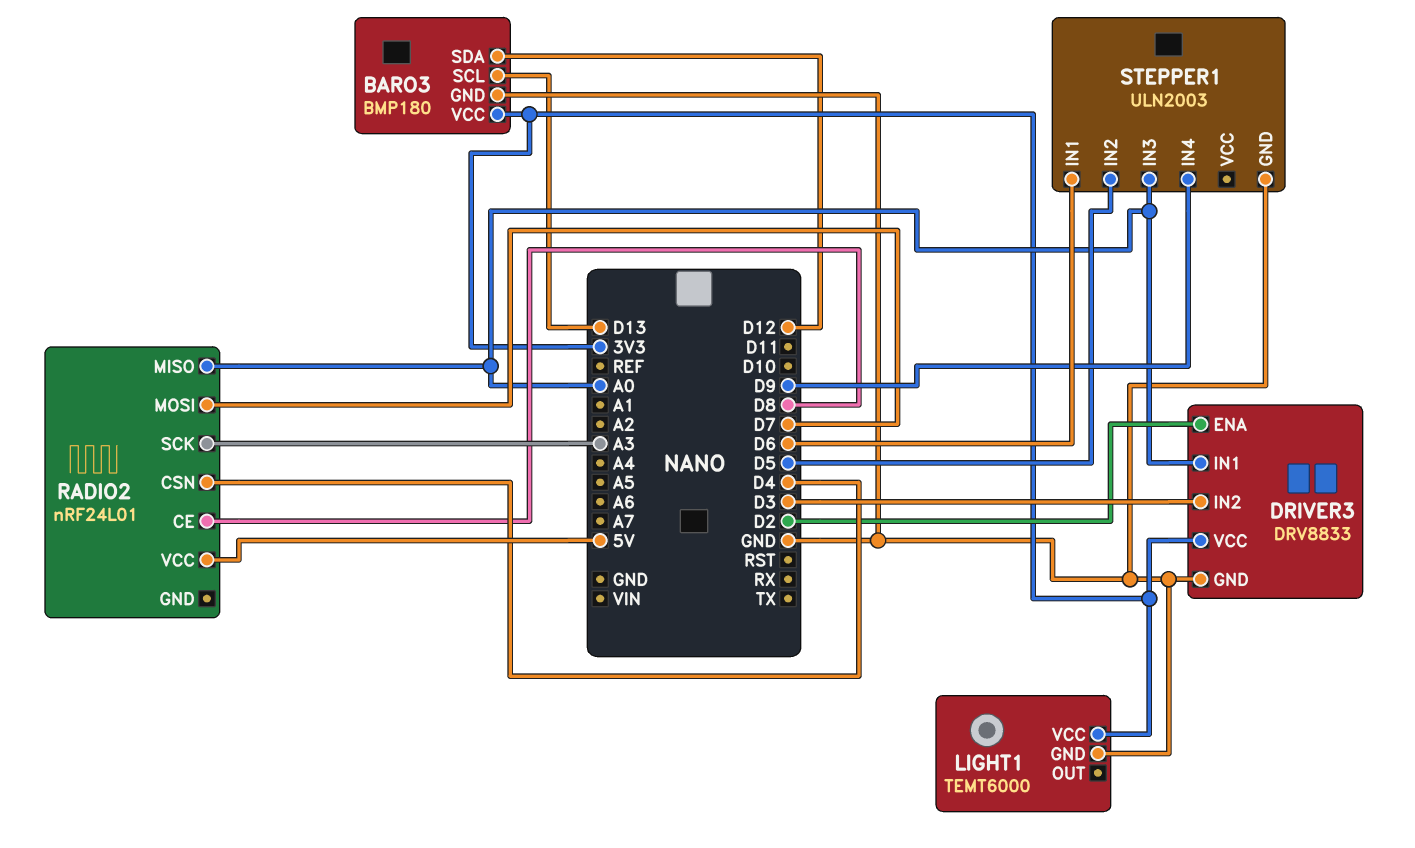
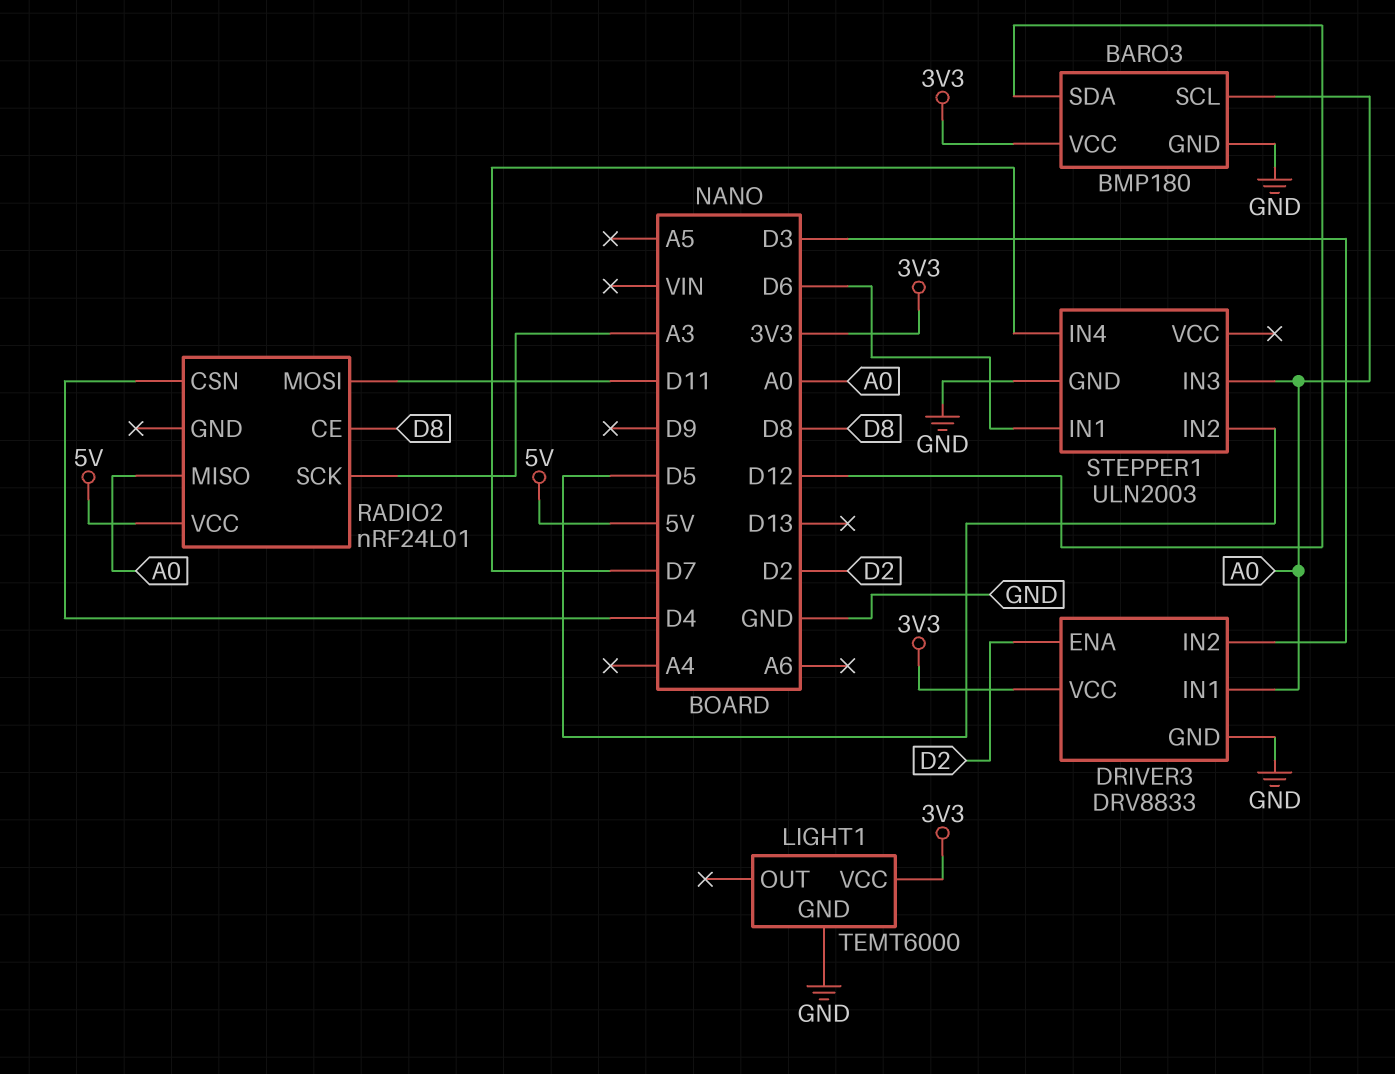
BARO3 pin SCL: D13 -> A0
RADIO2 pin MOSI: D7 -> D11
STEPPER1 pin IN4: D9 -> D7

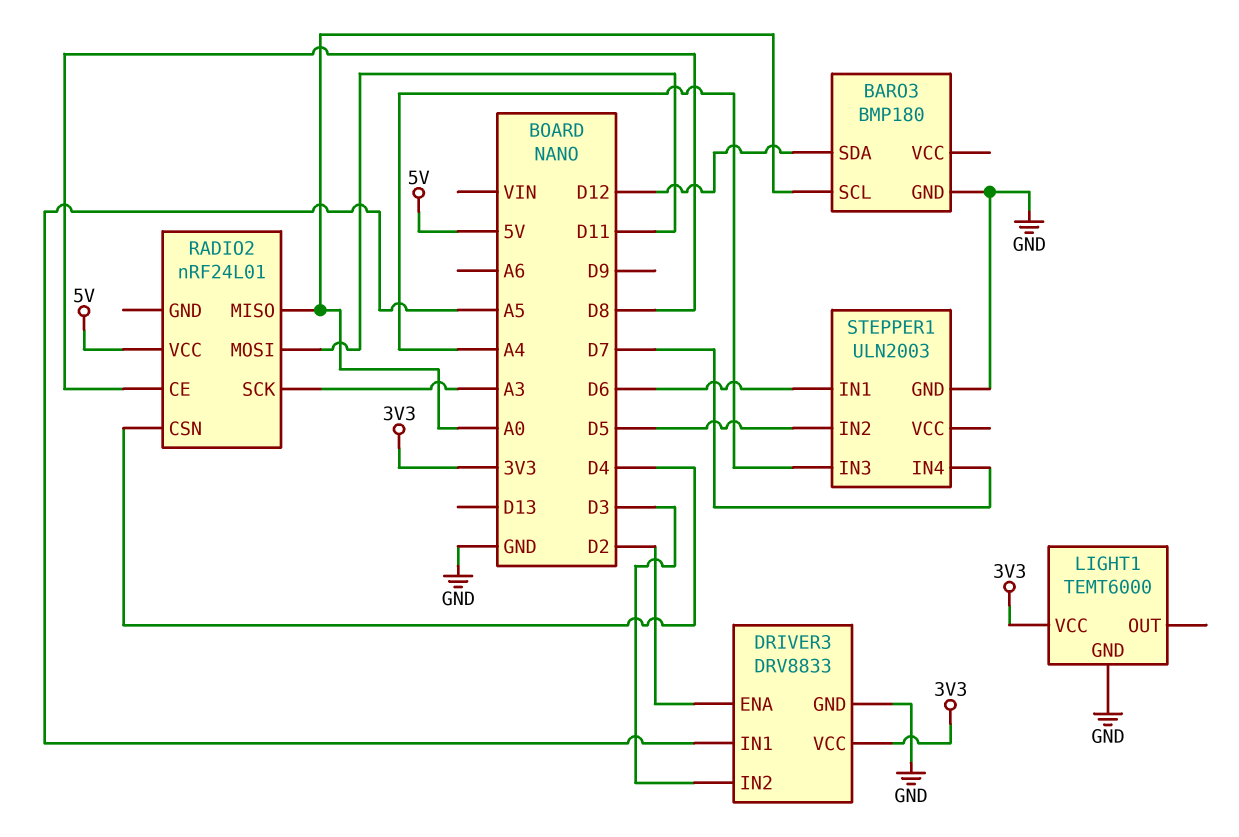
BARO3 pin VCC: 3V3 -> none
DRIVER3 pin IN1: A0 -> A5
STEPPER1 pin IN3: A0 -> A4

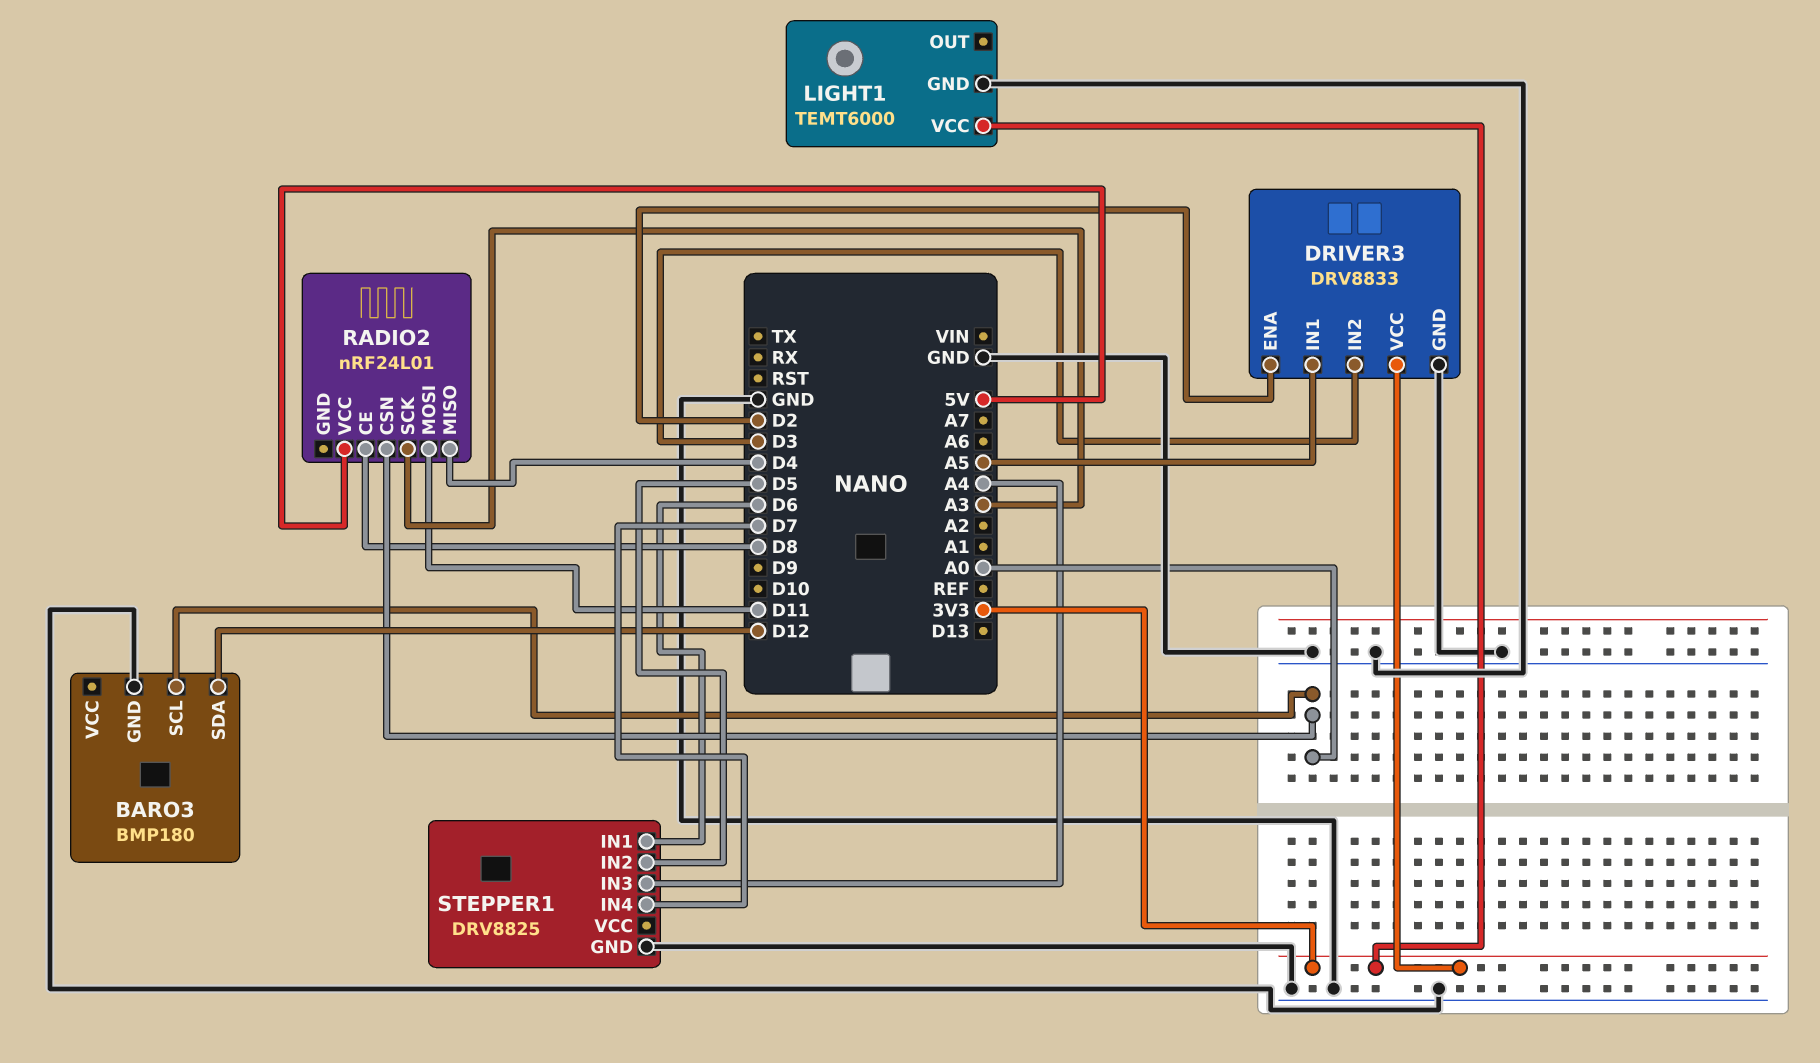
RADIO2 pin CSN: D4 -> A0
RADIO2 pin MISO: A0 -> D4
STEPPER1: ULN2003 -> DRV8825

